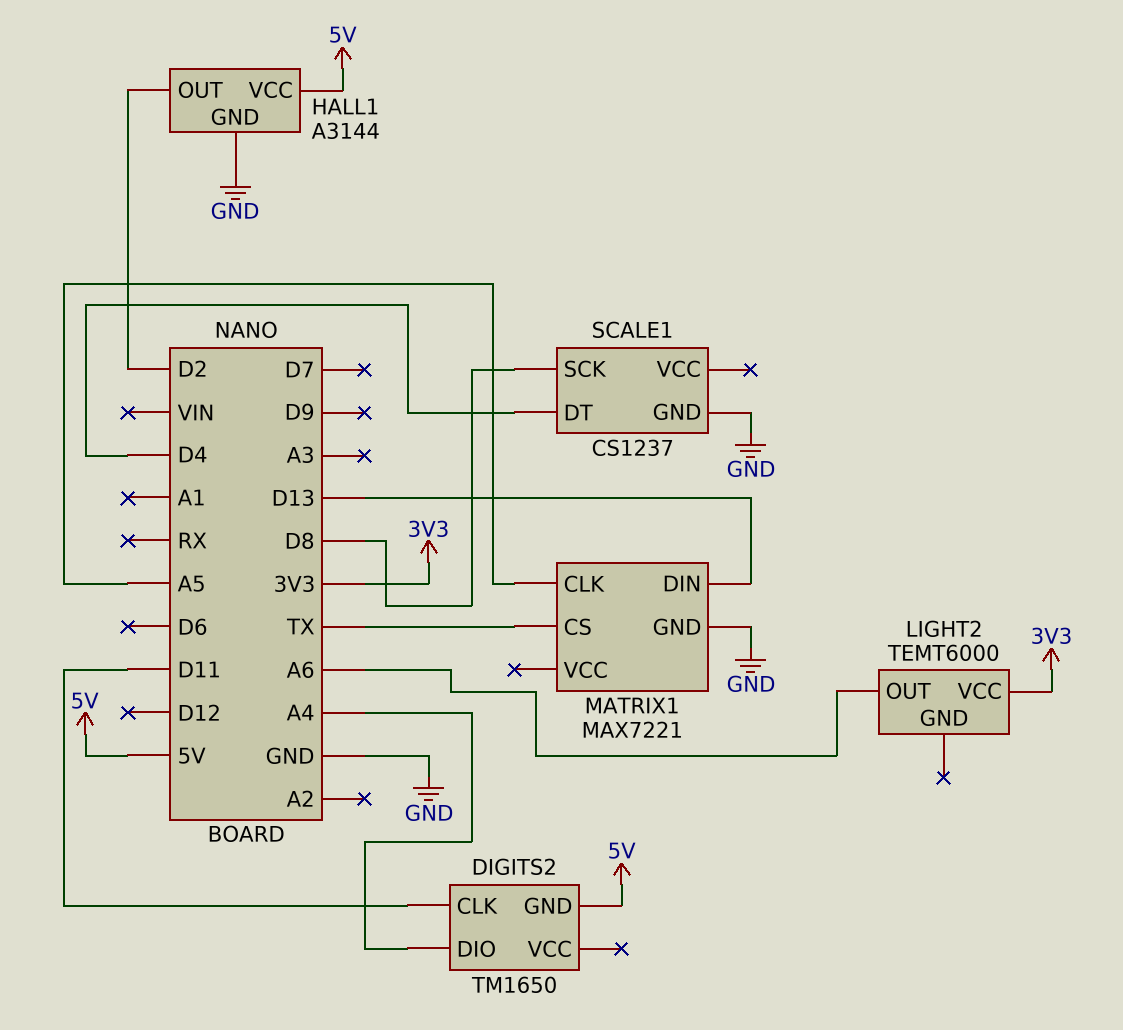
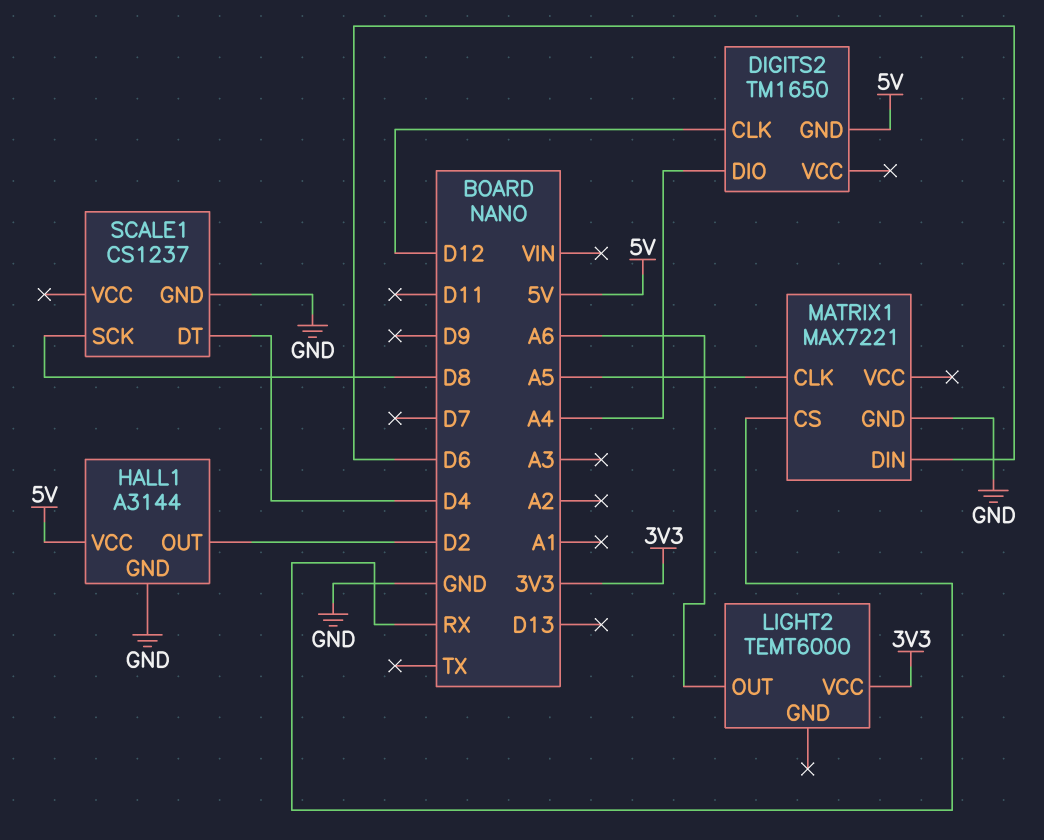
DIGITS2 pin CLK: D11 -> D12
MATRIX1 pin CS: TX -> RX
MATRIX1 pin DIN: D13 -> D6

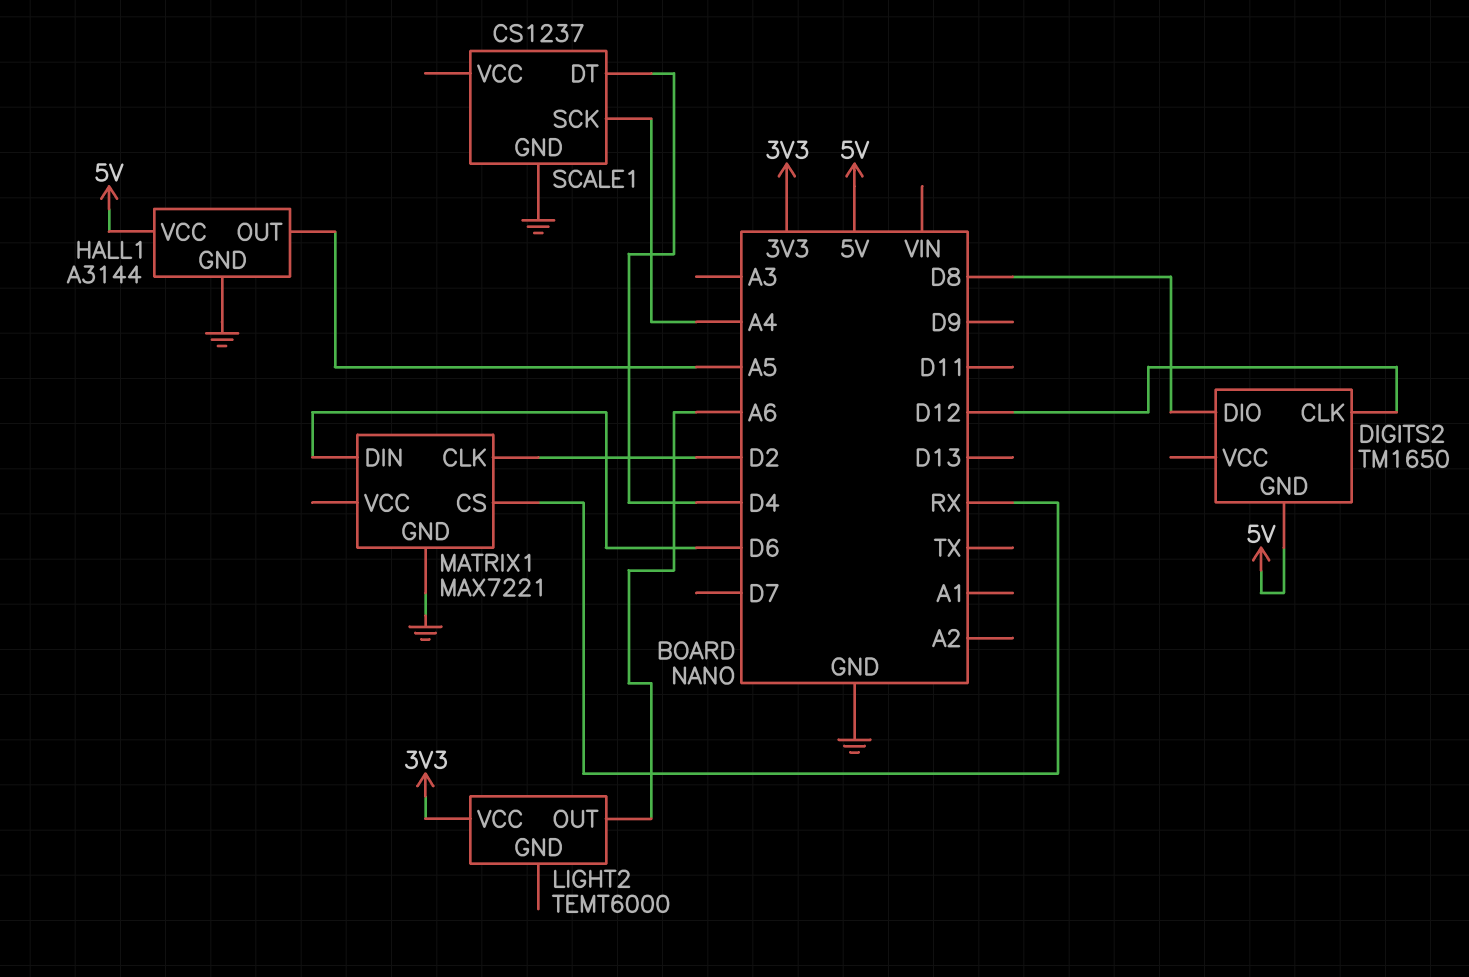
DIGITS2 pin DIO: A4 -> D8
HALL1 pin OUT: D2 -> A5
MATRIX1 pin CLK: A5 -> D2
SCALE1 pin SCK: D8 -> A4

